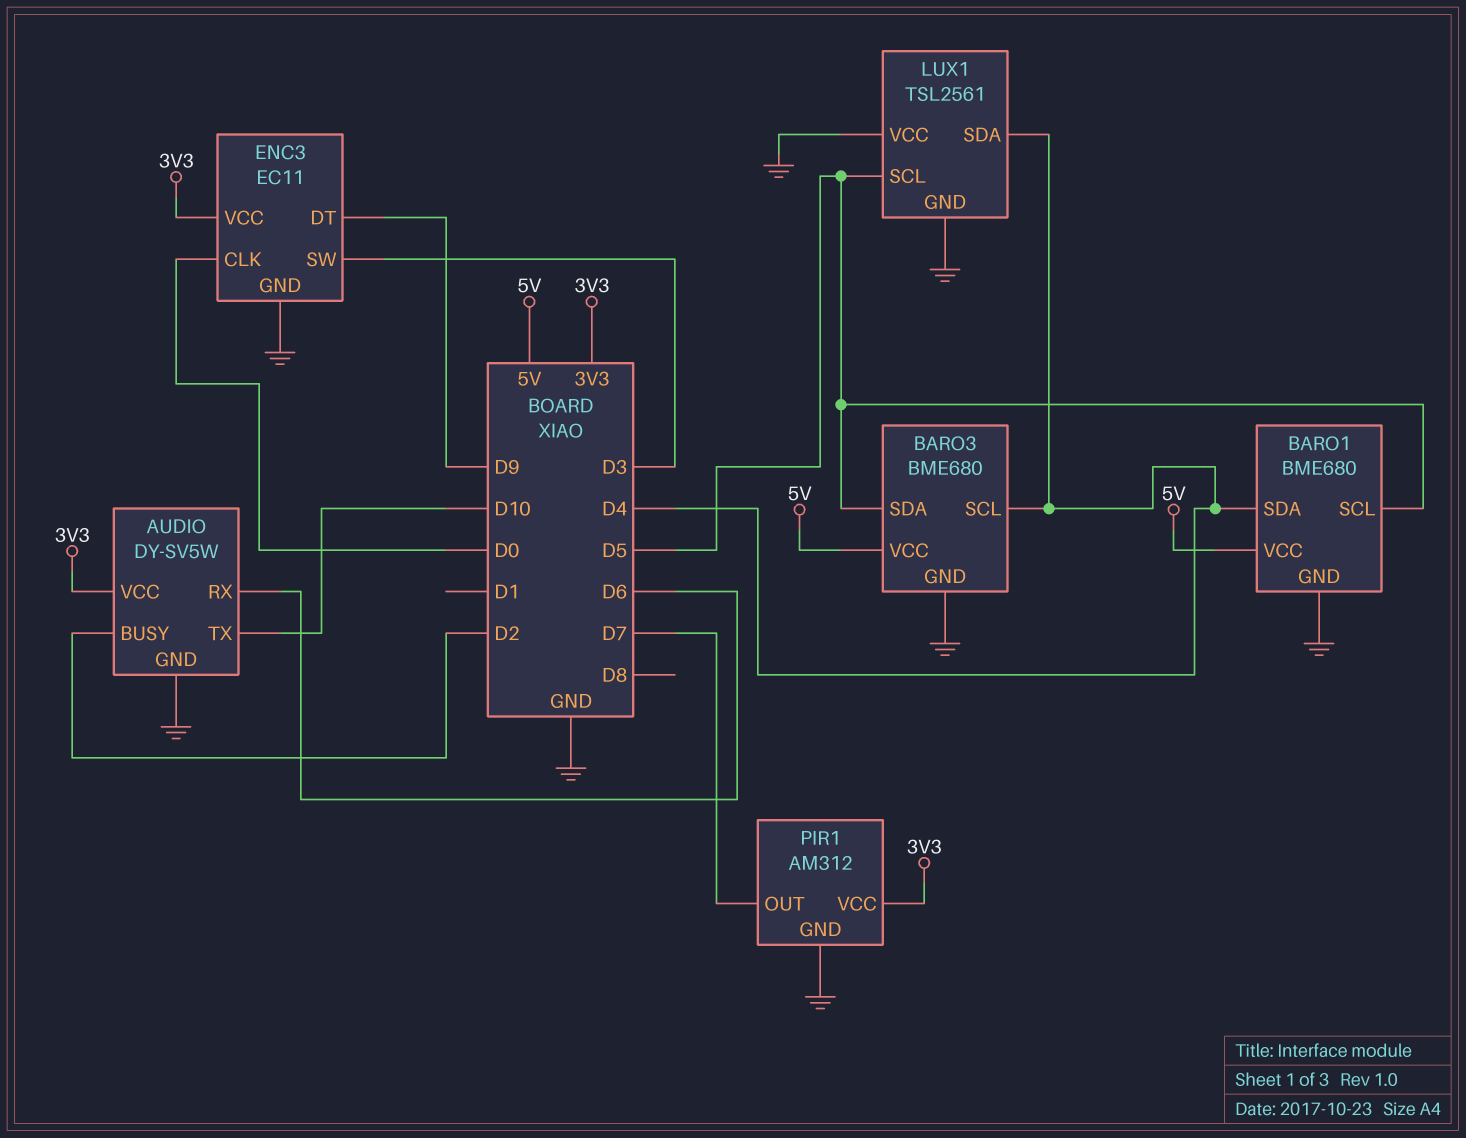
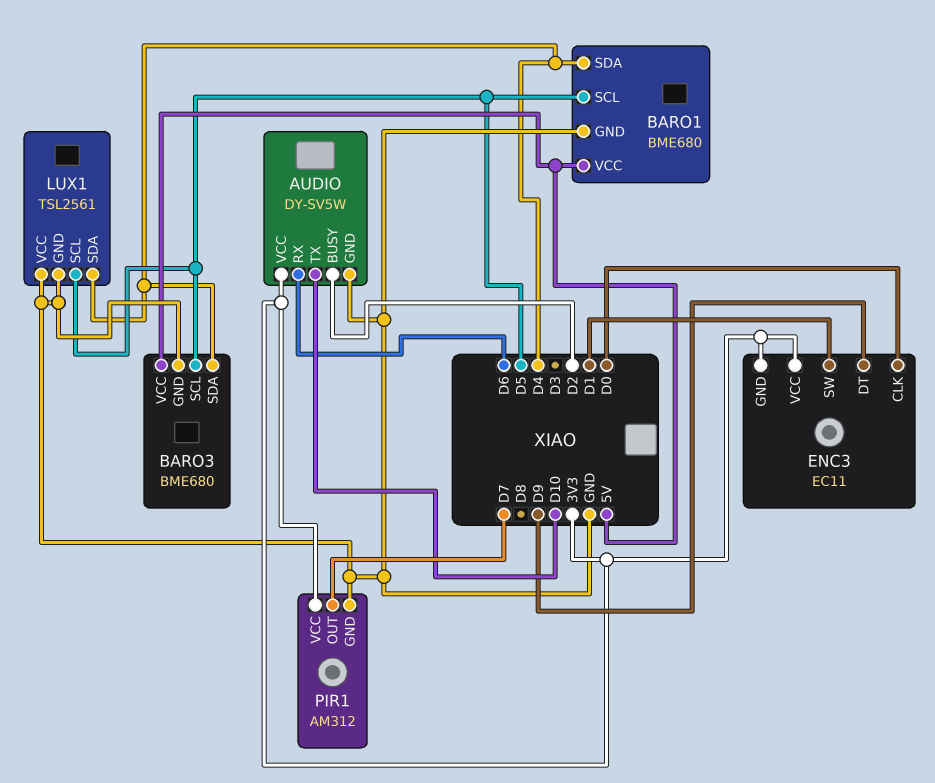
BARO3 pin SCL: D4 -> D5
BARO3 pin SDA: D5 -> D4
ENC3 pin GND: GND -> 3V3
ENC3 pin SW: D3 -> D1

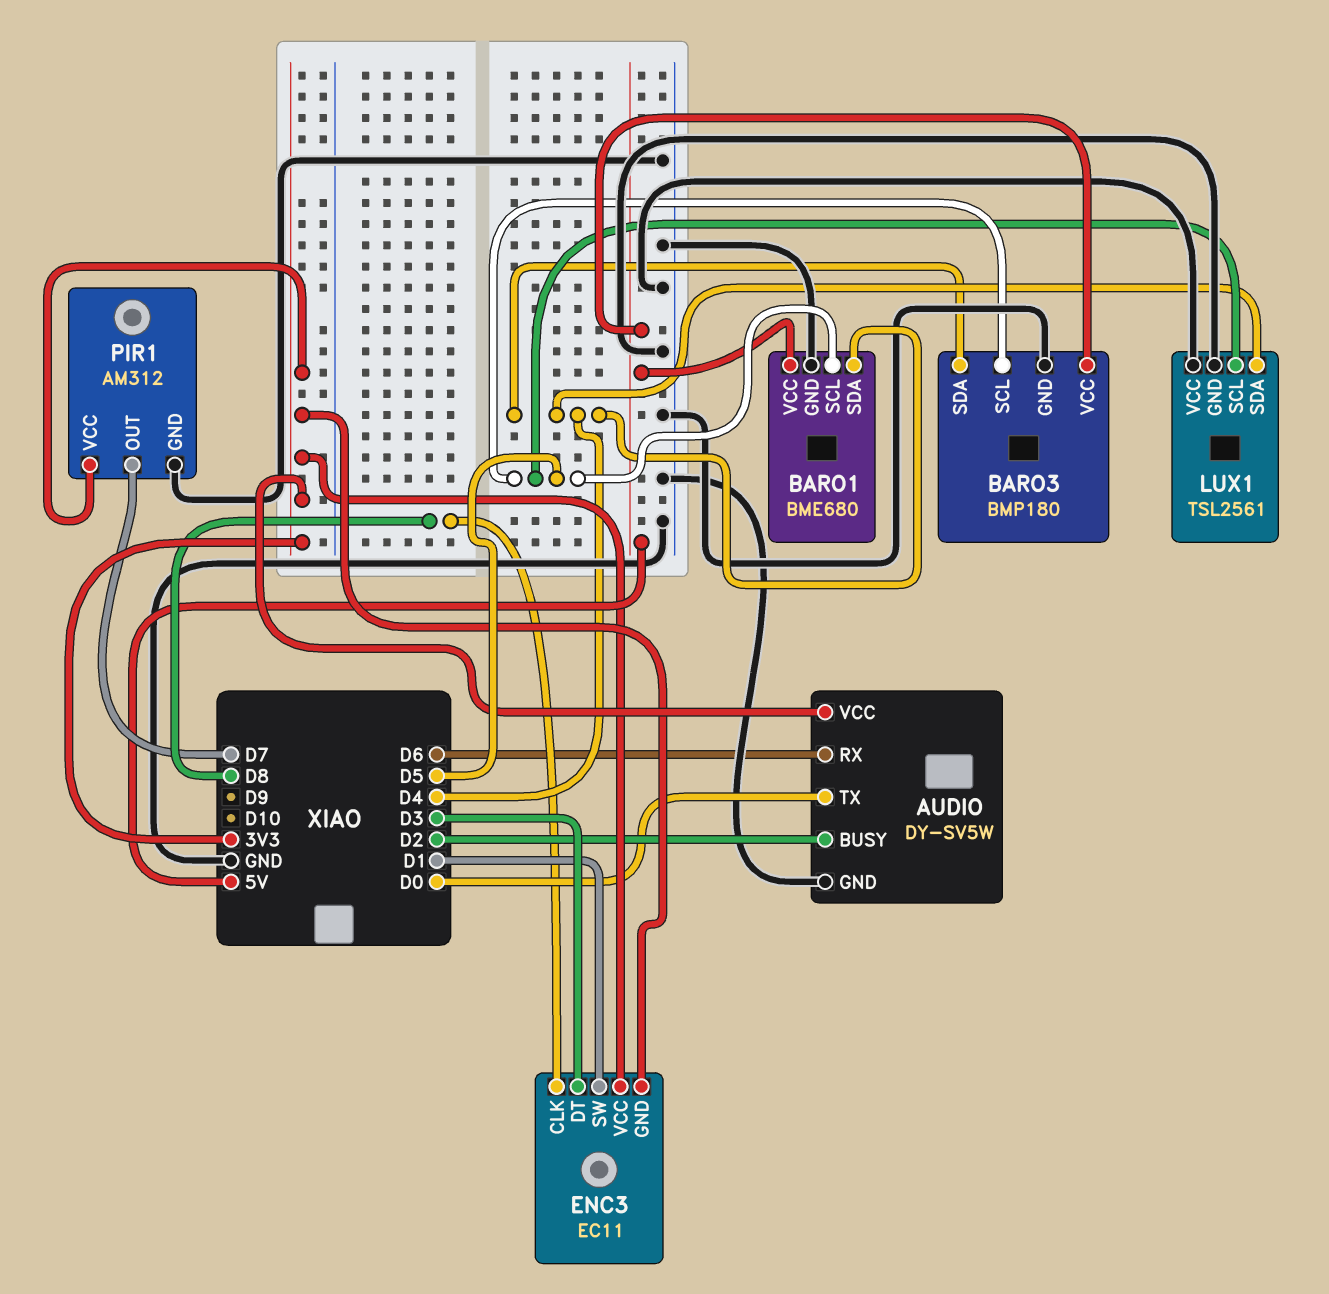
AUDIO pin TX: D10 -> D0
BARO3: BME680 -> BMP180
ENC3 pin CLK: D0 -> D8
ENC3 pin DT: D9 -> D3

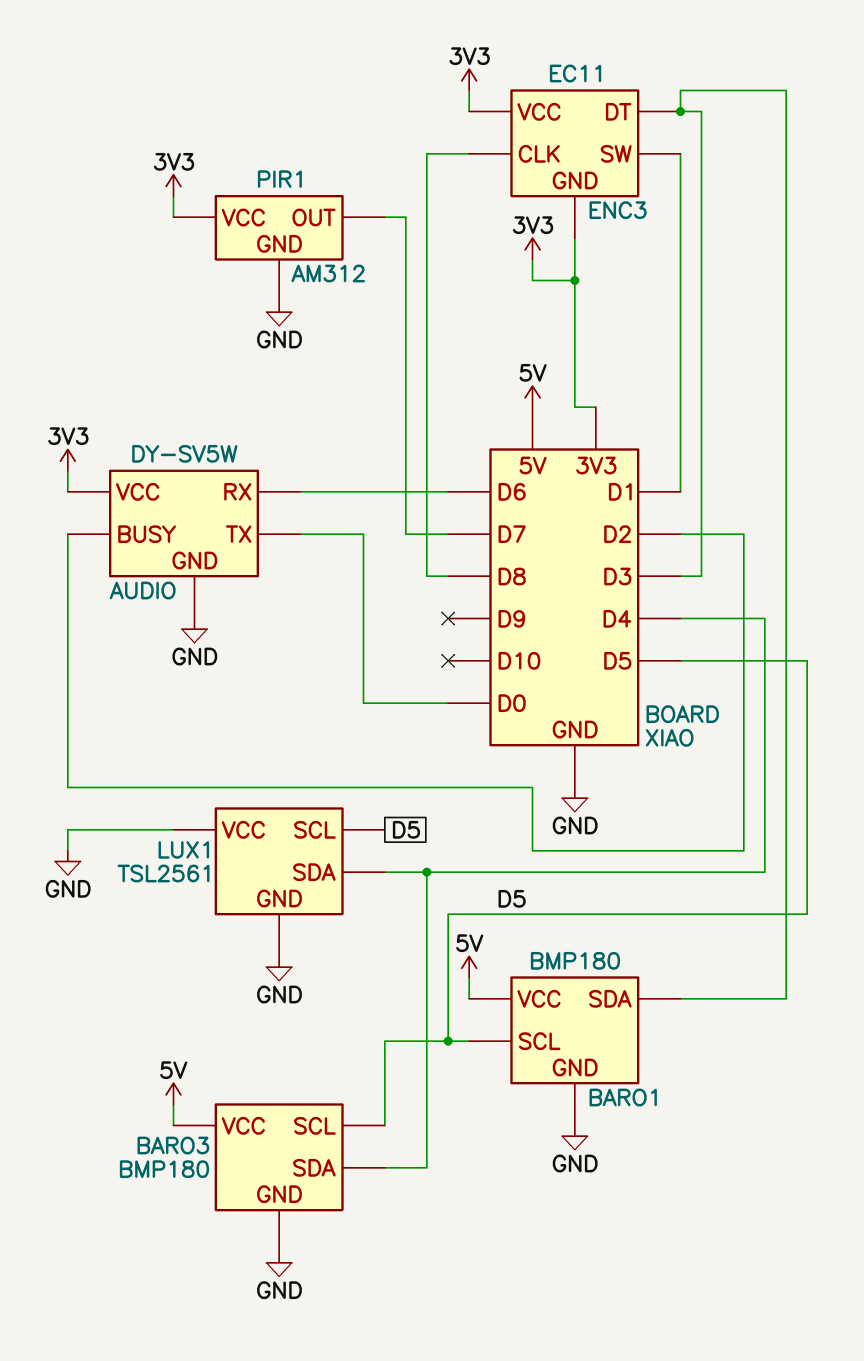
BARO1: BME680 -> BMP180
BARO1 pin SDA: D4 -> D3

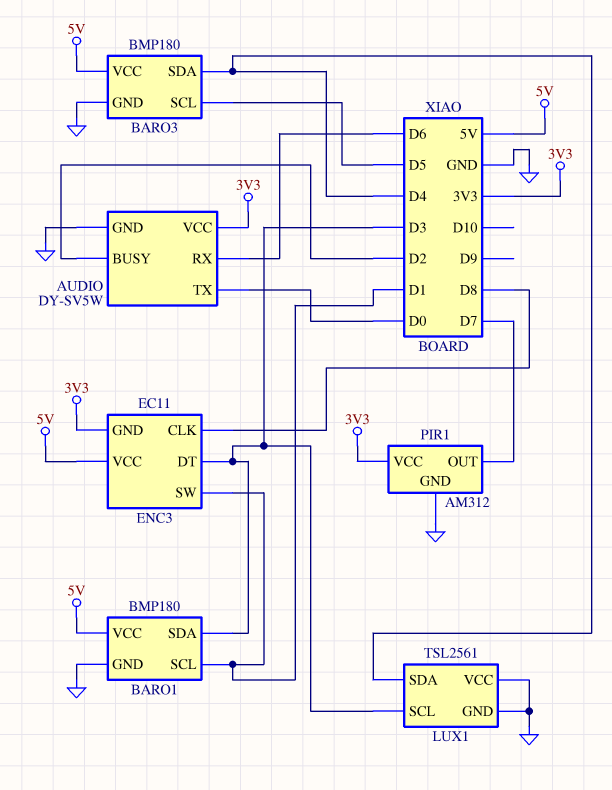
BARO1 pin SCL: D5 -> D1
ENC3 pin VCC: 3V3 -> 5V
LUX1 pin SCL: D5 -> D3

